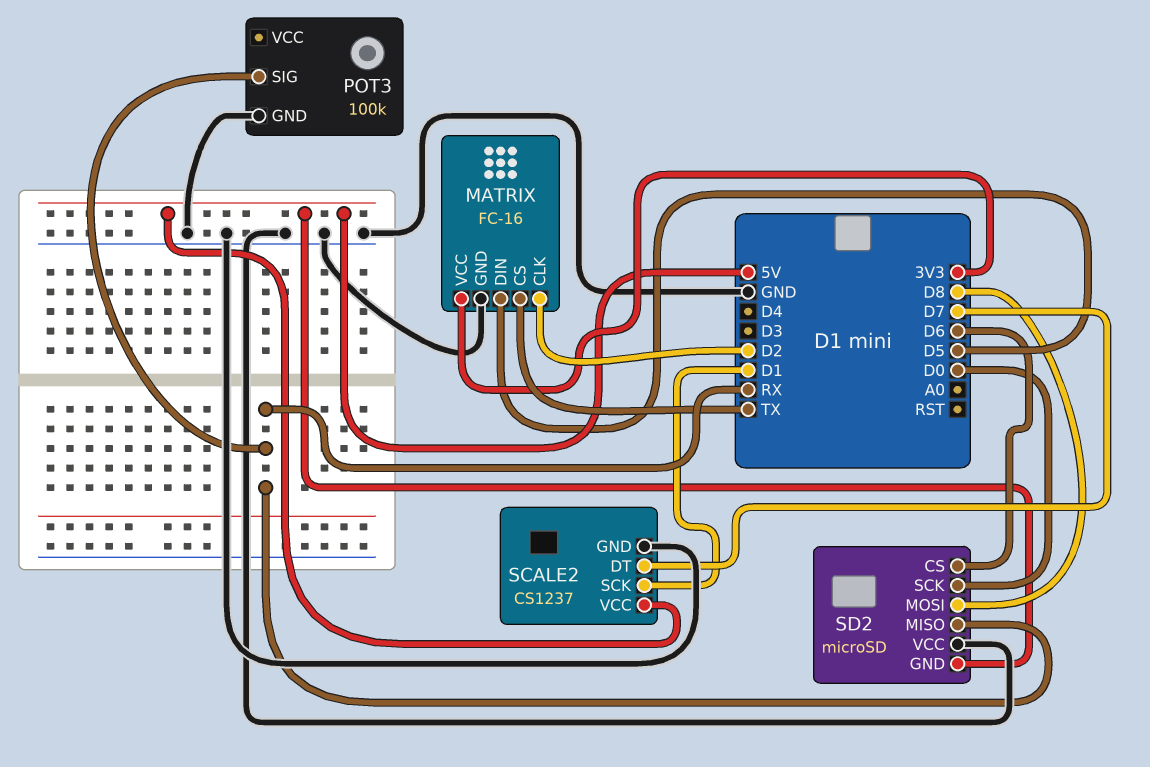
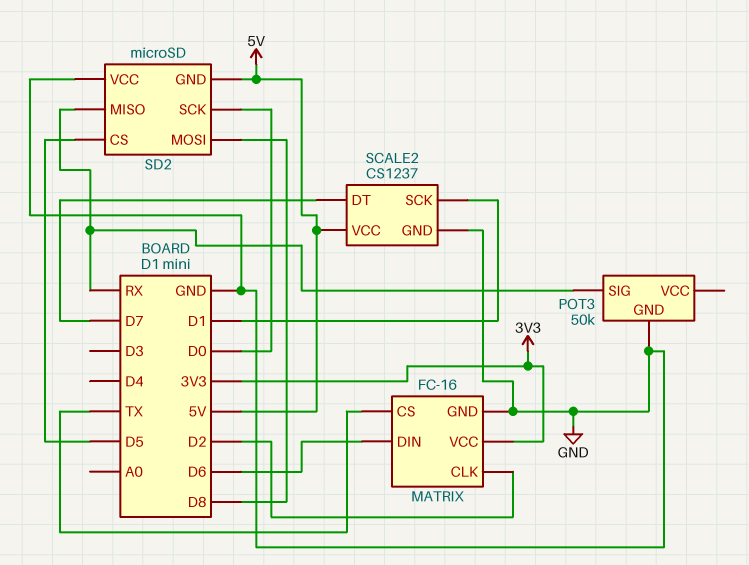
MATRIX pin DIN: D5 -> D6
POT3: 100k -> 50k
SD2 pin CS: D6 -> D5

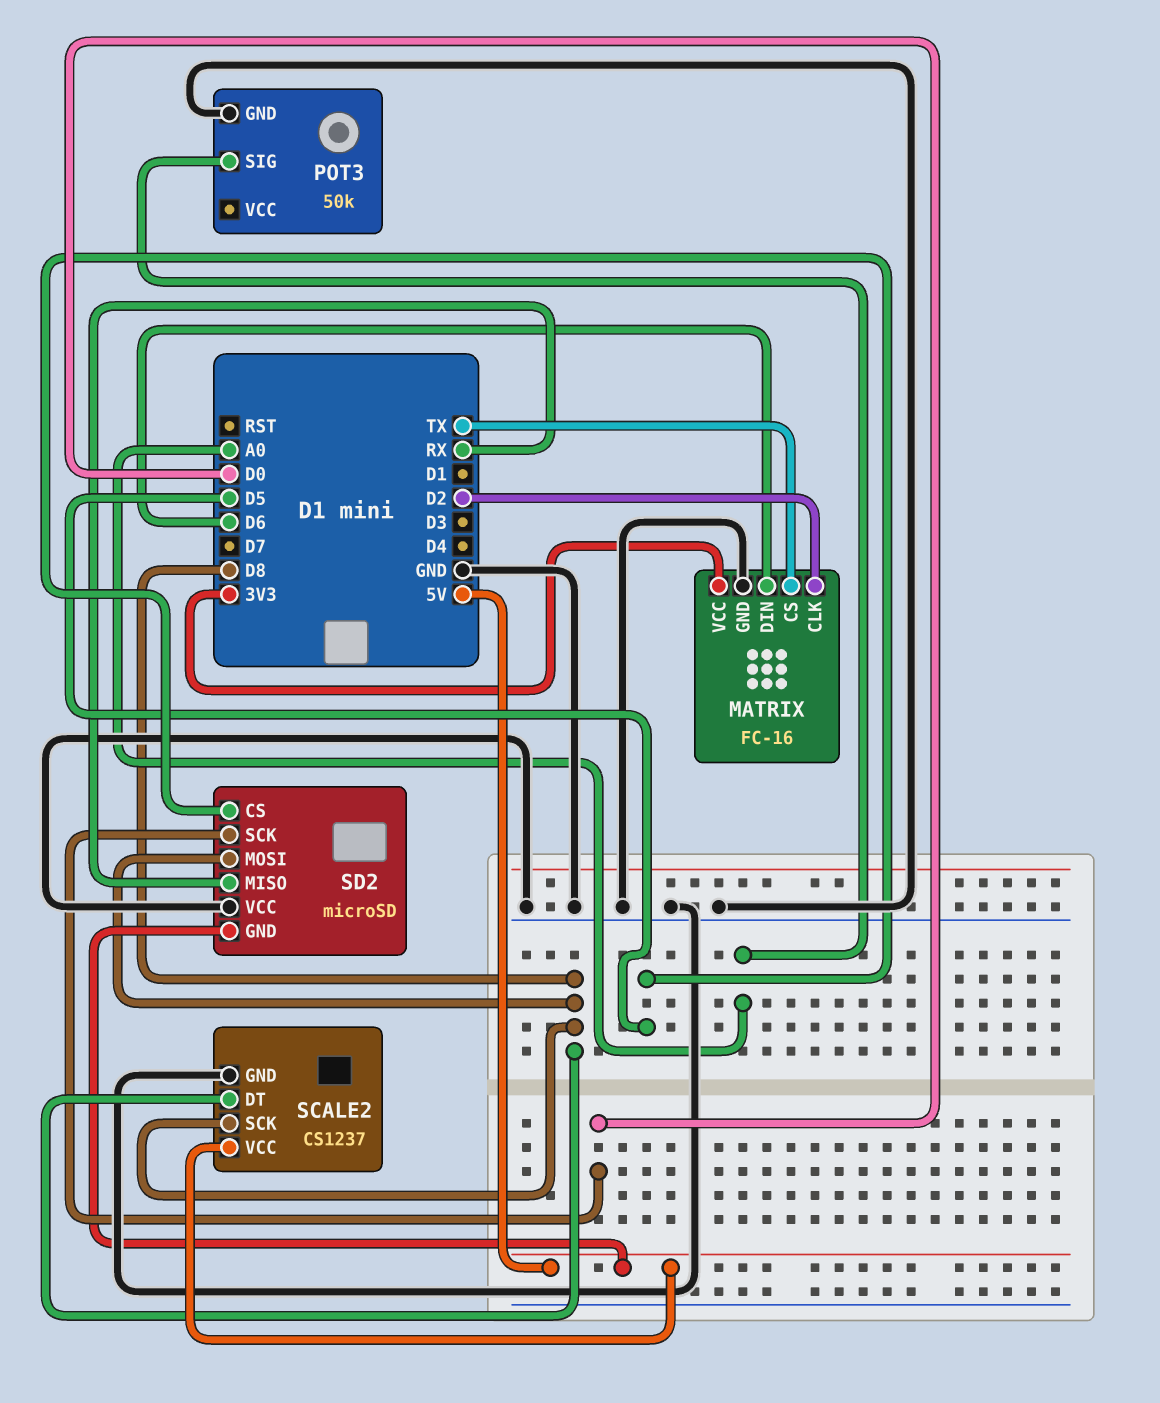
POT3 pin SIG: RX -> A0
SCALE2 pin DT: D7 -> D8
SCALE2 pin SCK: D1 -> D8

